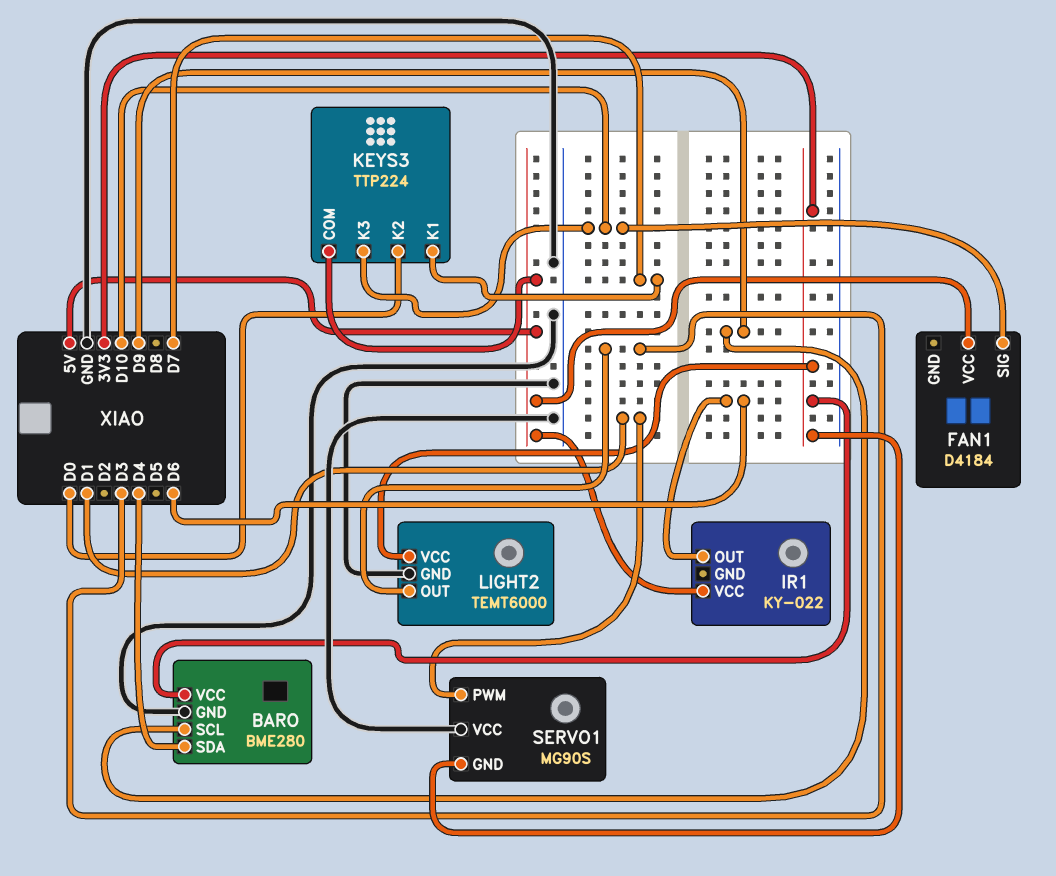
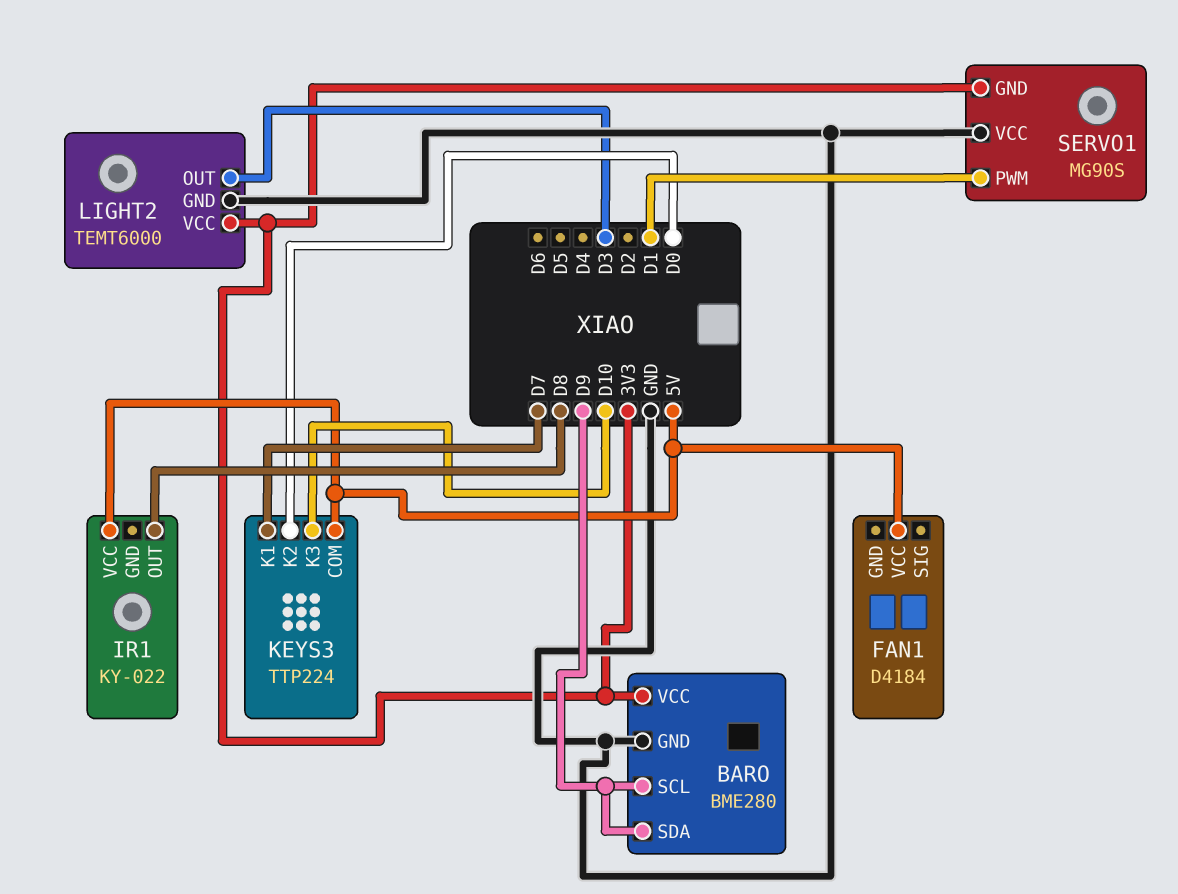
BARO pin SDA: D4 -> D9
FAN1 pin SIG: D10 -> none
IR1 pin OUT: D6 -> D8

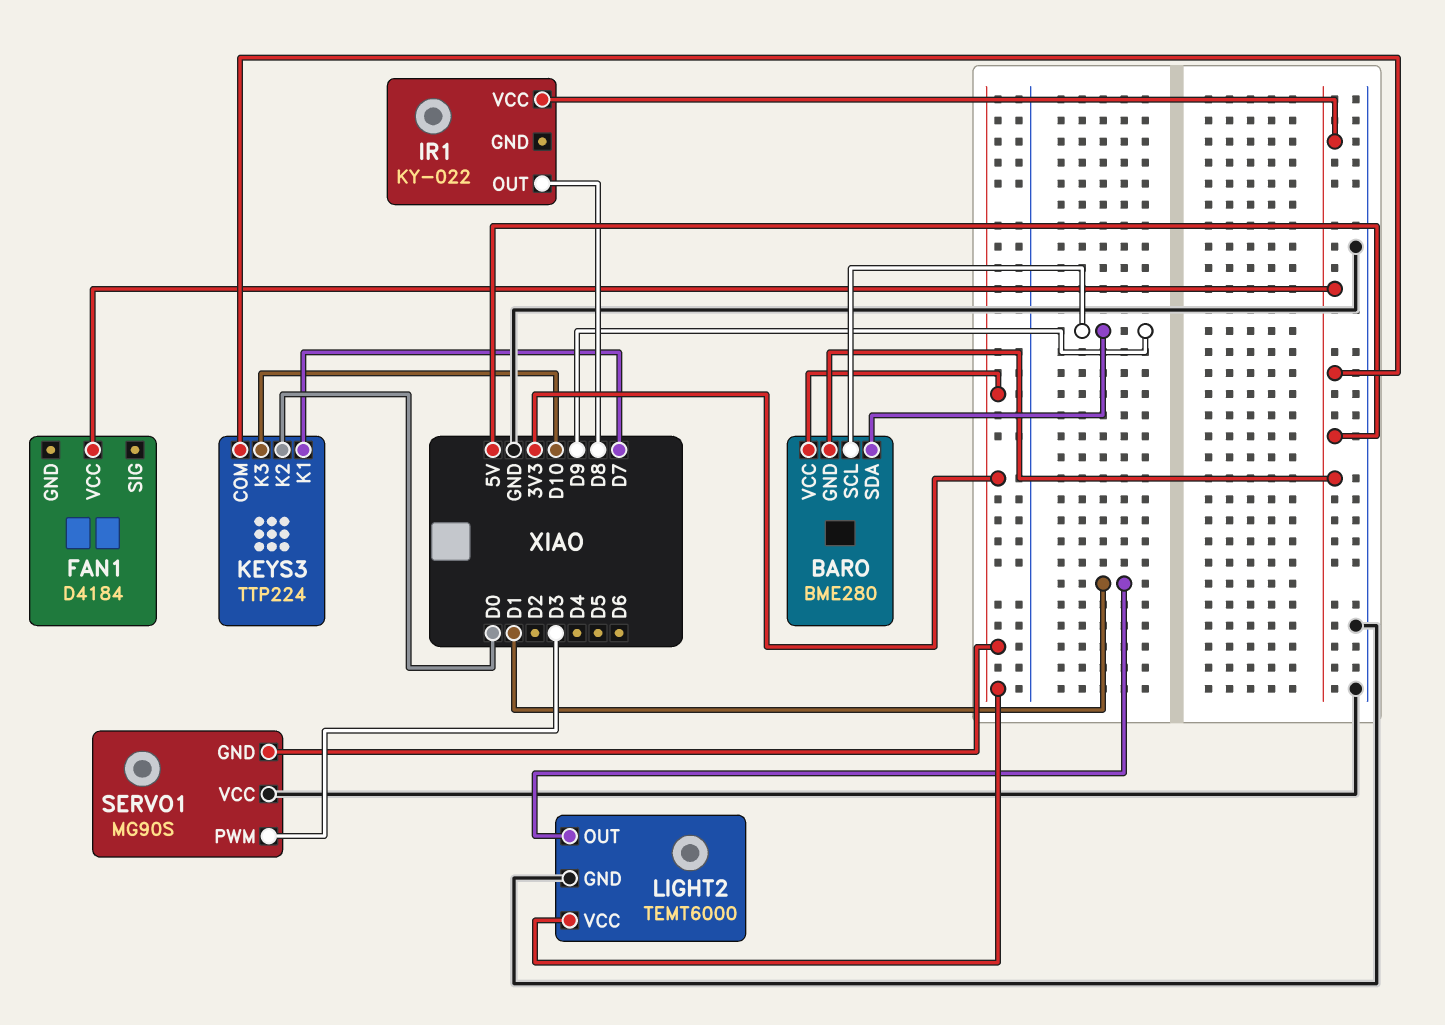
BARO pin GND: GND -> 5V
LIGHT2 pin OUT: D3 -> D1
SERVO1 pin PWM: D1 -> D3

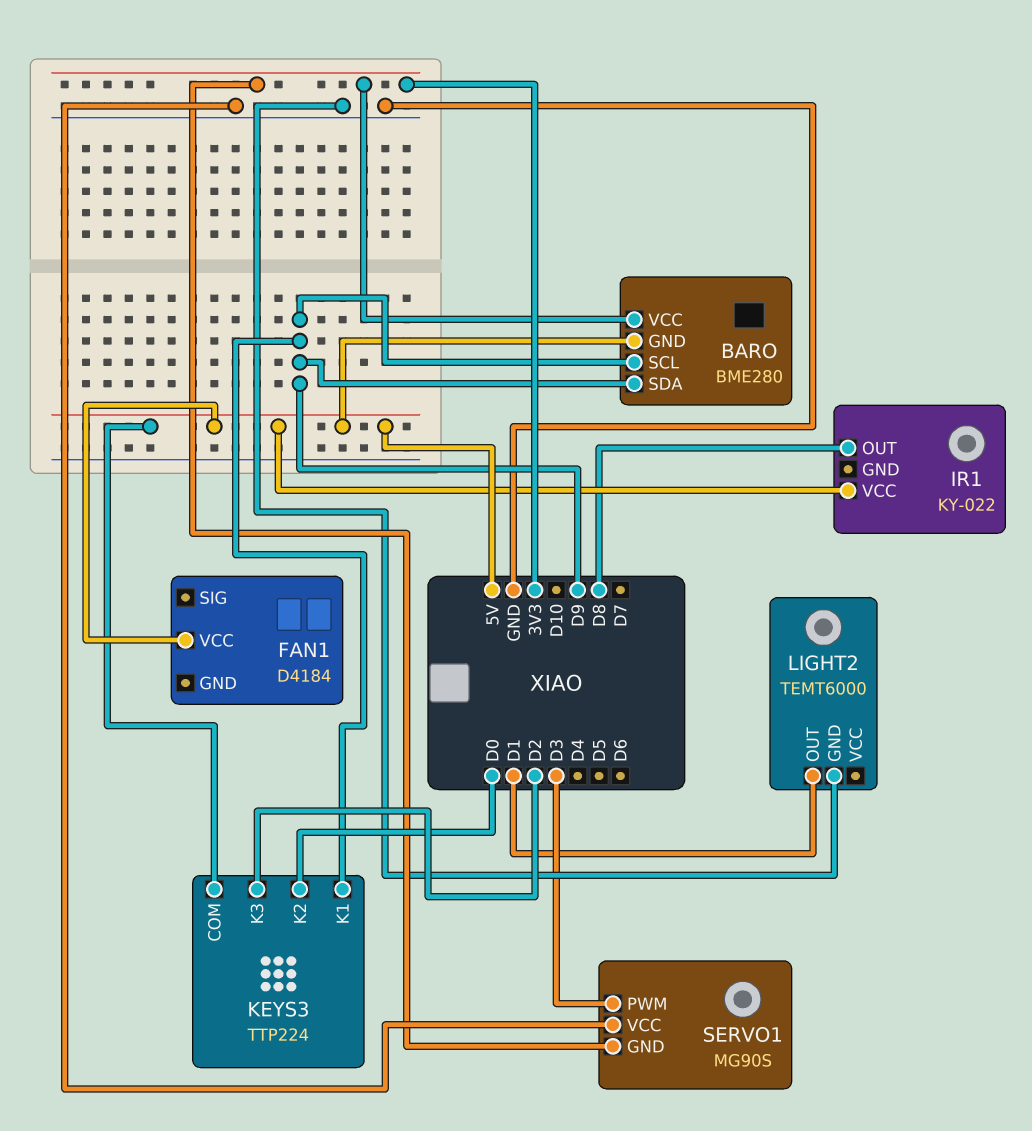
KEYS3 pin K1: D7 -> D9
KEYS3 pin K3: D10 -> D2
LIGHT2 pin VCC: 3V3 -> none

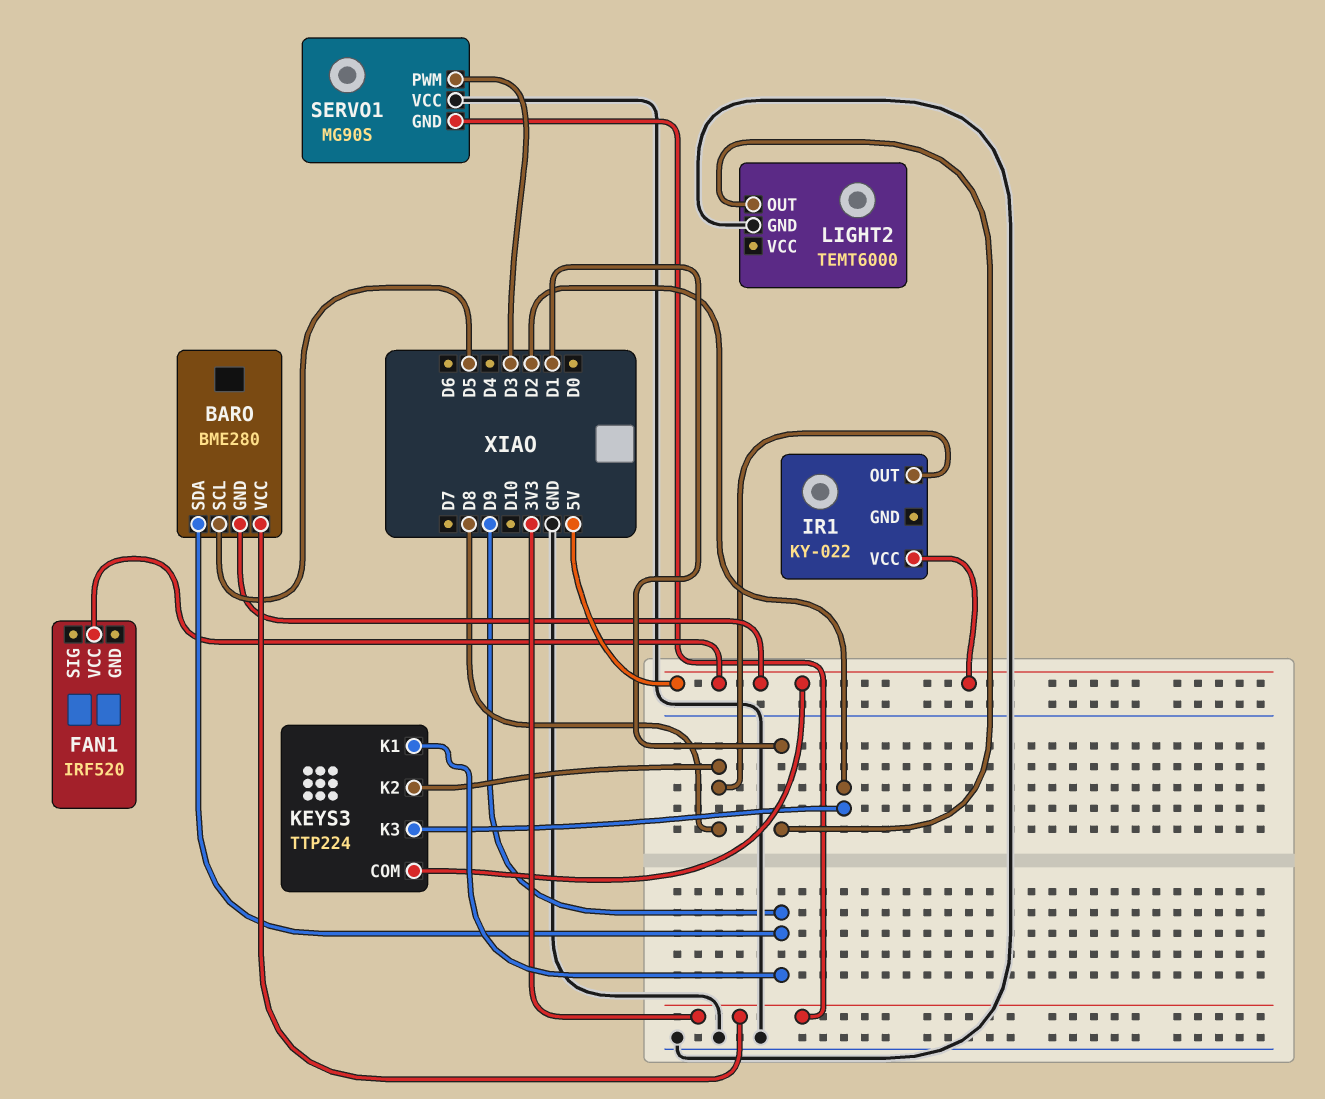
BARO pin SCL: D9 -> D5
FAN1: D4184 -> IRF520
KEYS3 pin K2: D0 -> D8

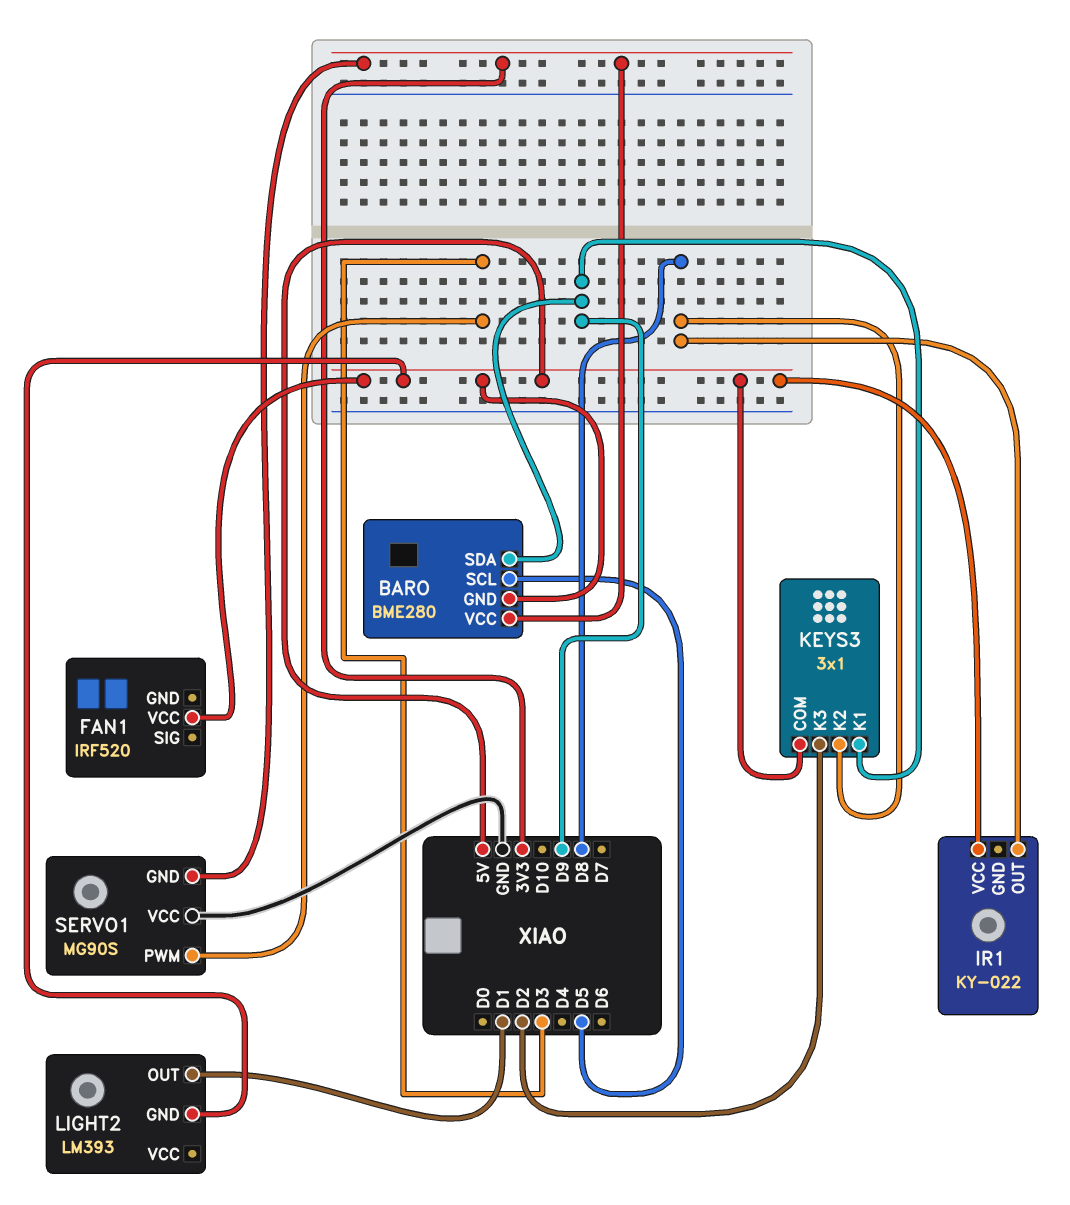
KEYS3: TTP224 -> 3x1
LIGHT2: TEMT6000 -> LM393
LIGHT2 pin GND: GND -> 5V

